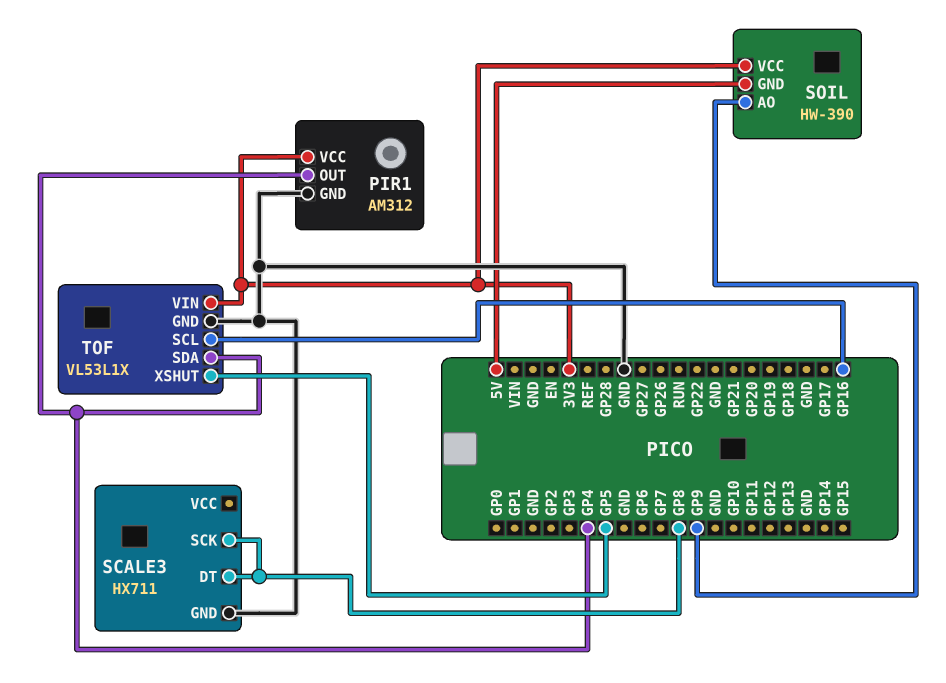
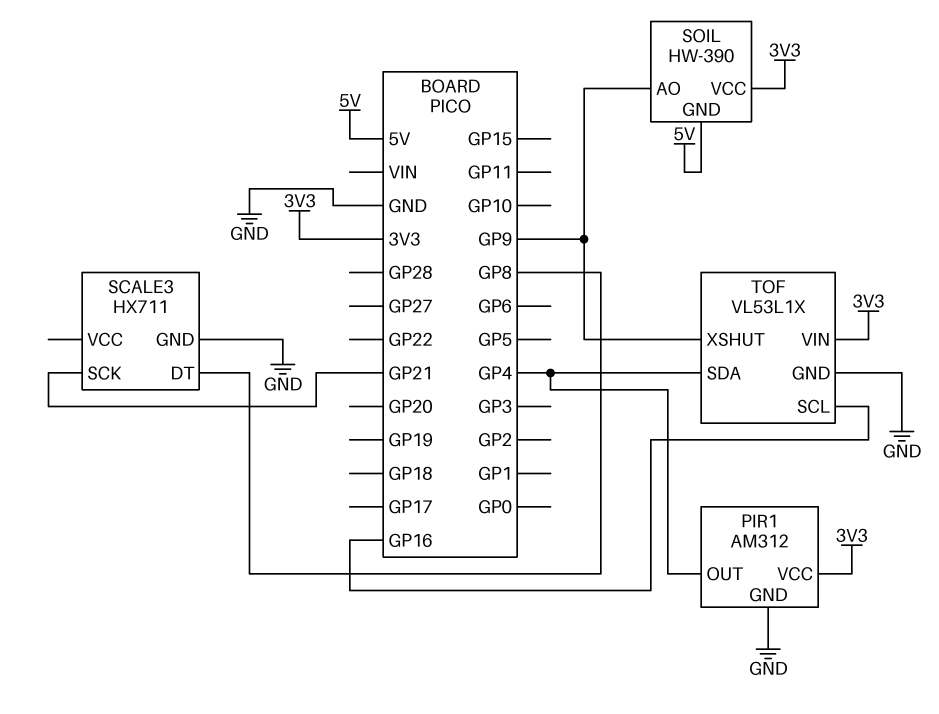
SCALE3 pin SCK: GP8 -> GP21
TOF pin XSHUT: GP5 -> GP9

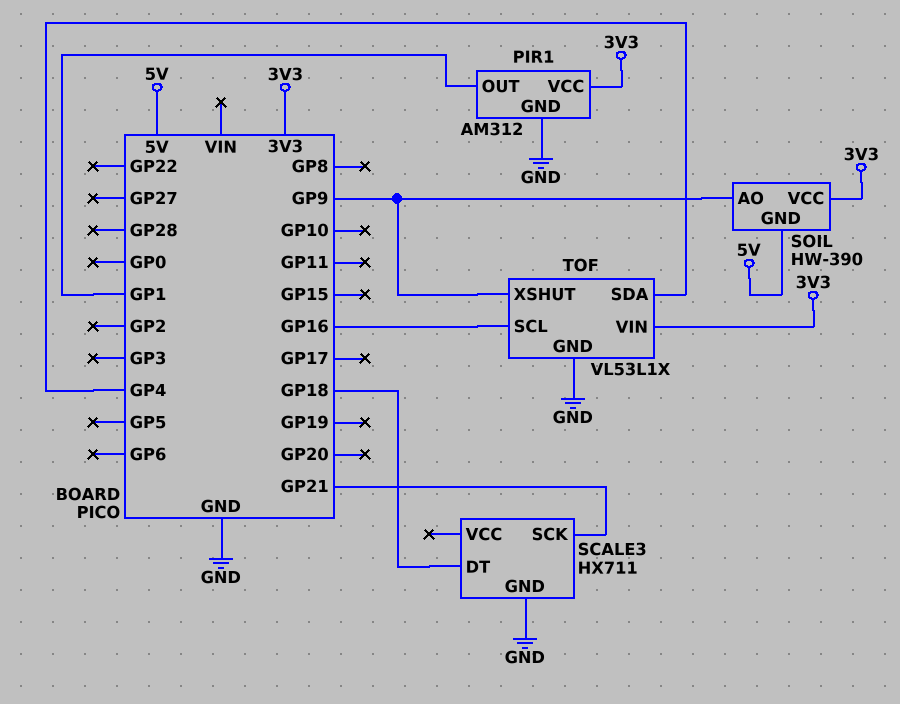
PIR1 pin OUT: GP4 -> GP1
SCALE3 pin DT: GP8 -> GP18

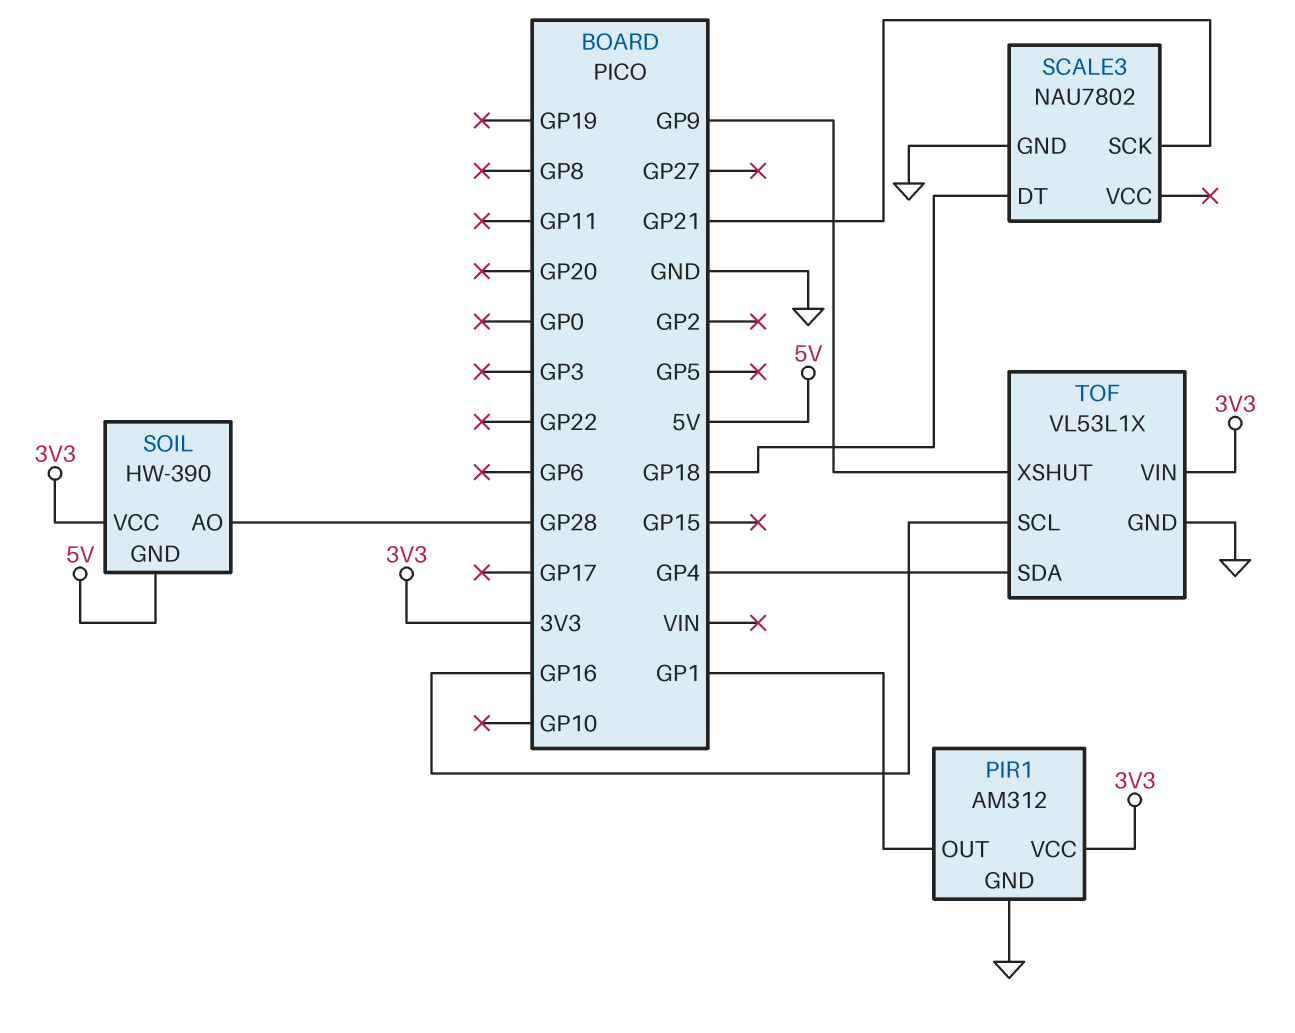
SCALE3: HX711 -> NAU7802
SOIL pin AO: GP9 -> GP28

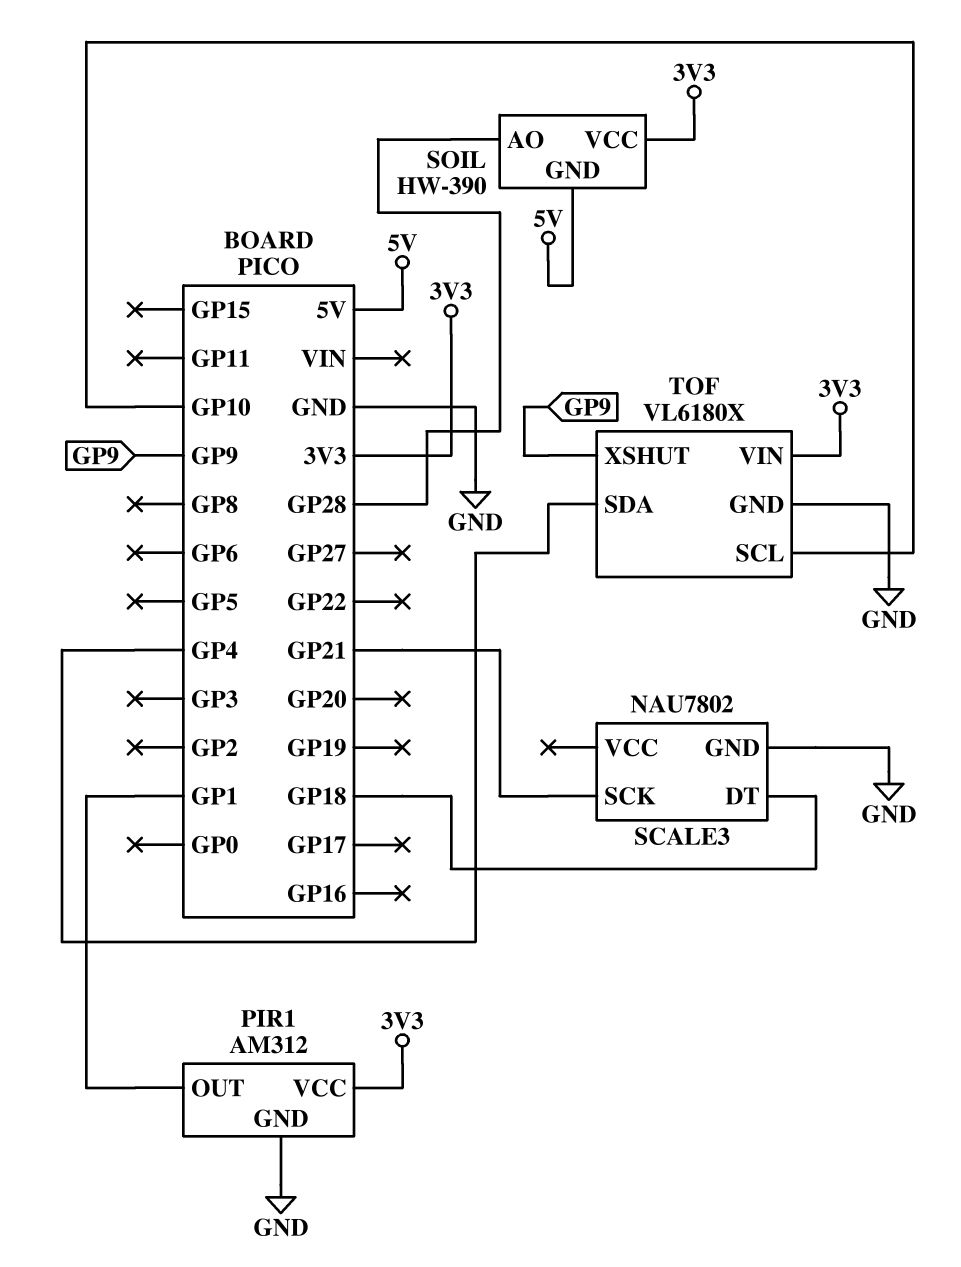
TOF: VL53L1X -> VL6180X
TOF pin SCL: GP16 -> GP10

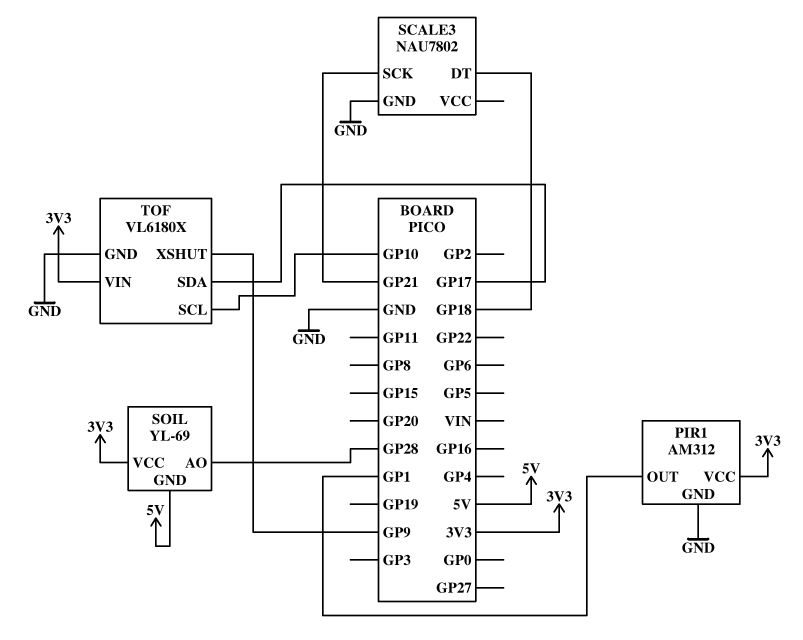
SOIL: HW-390 -> YL-69
TOF pin SDA: GP4 -> GP17

